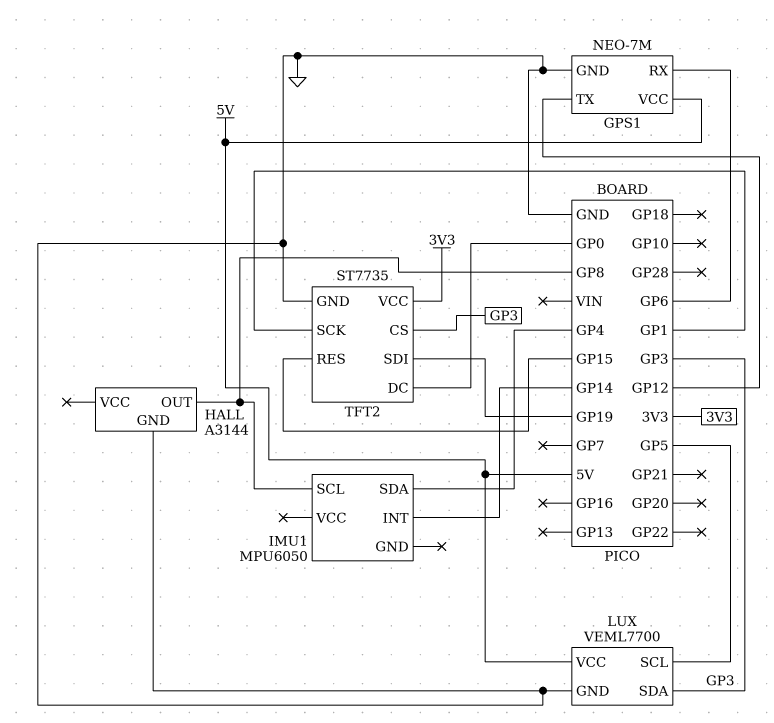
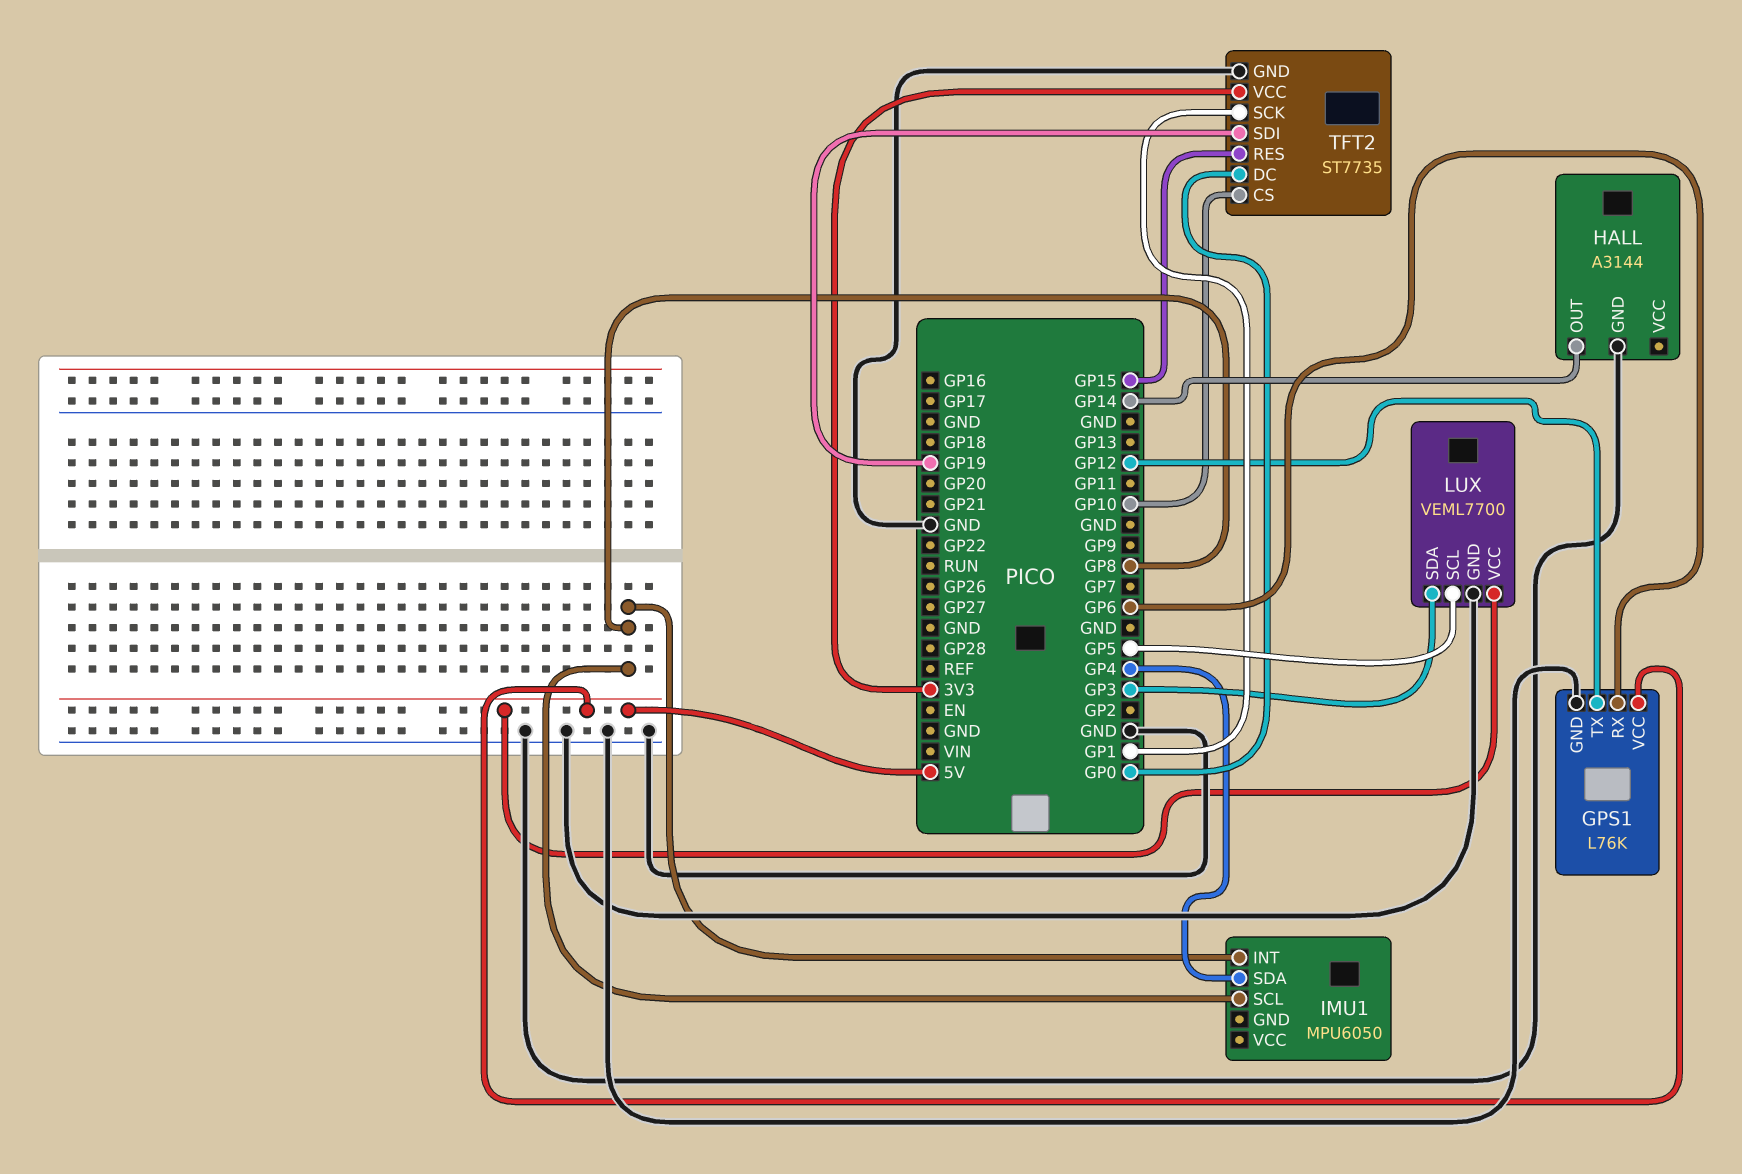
GPS1: NEO-7M -> L76K
HALL pin OUT: GP8 -> GP14
IMU1 pin INT: GP14 -> GP8
TFT2 pin CS: GP3 -> GP10

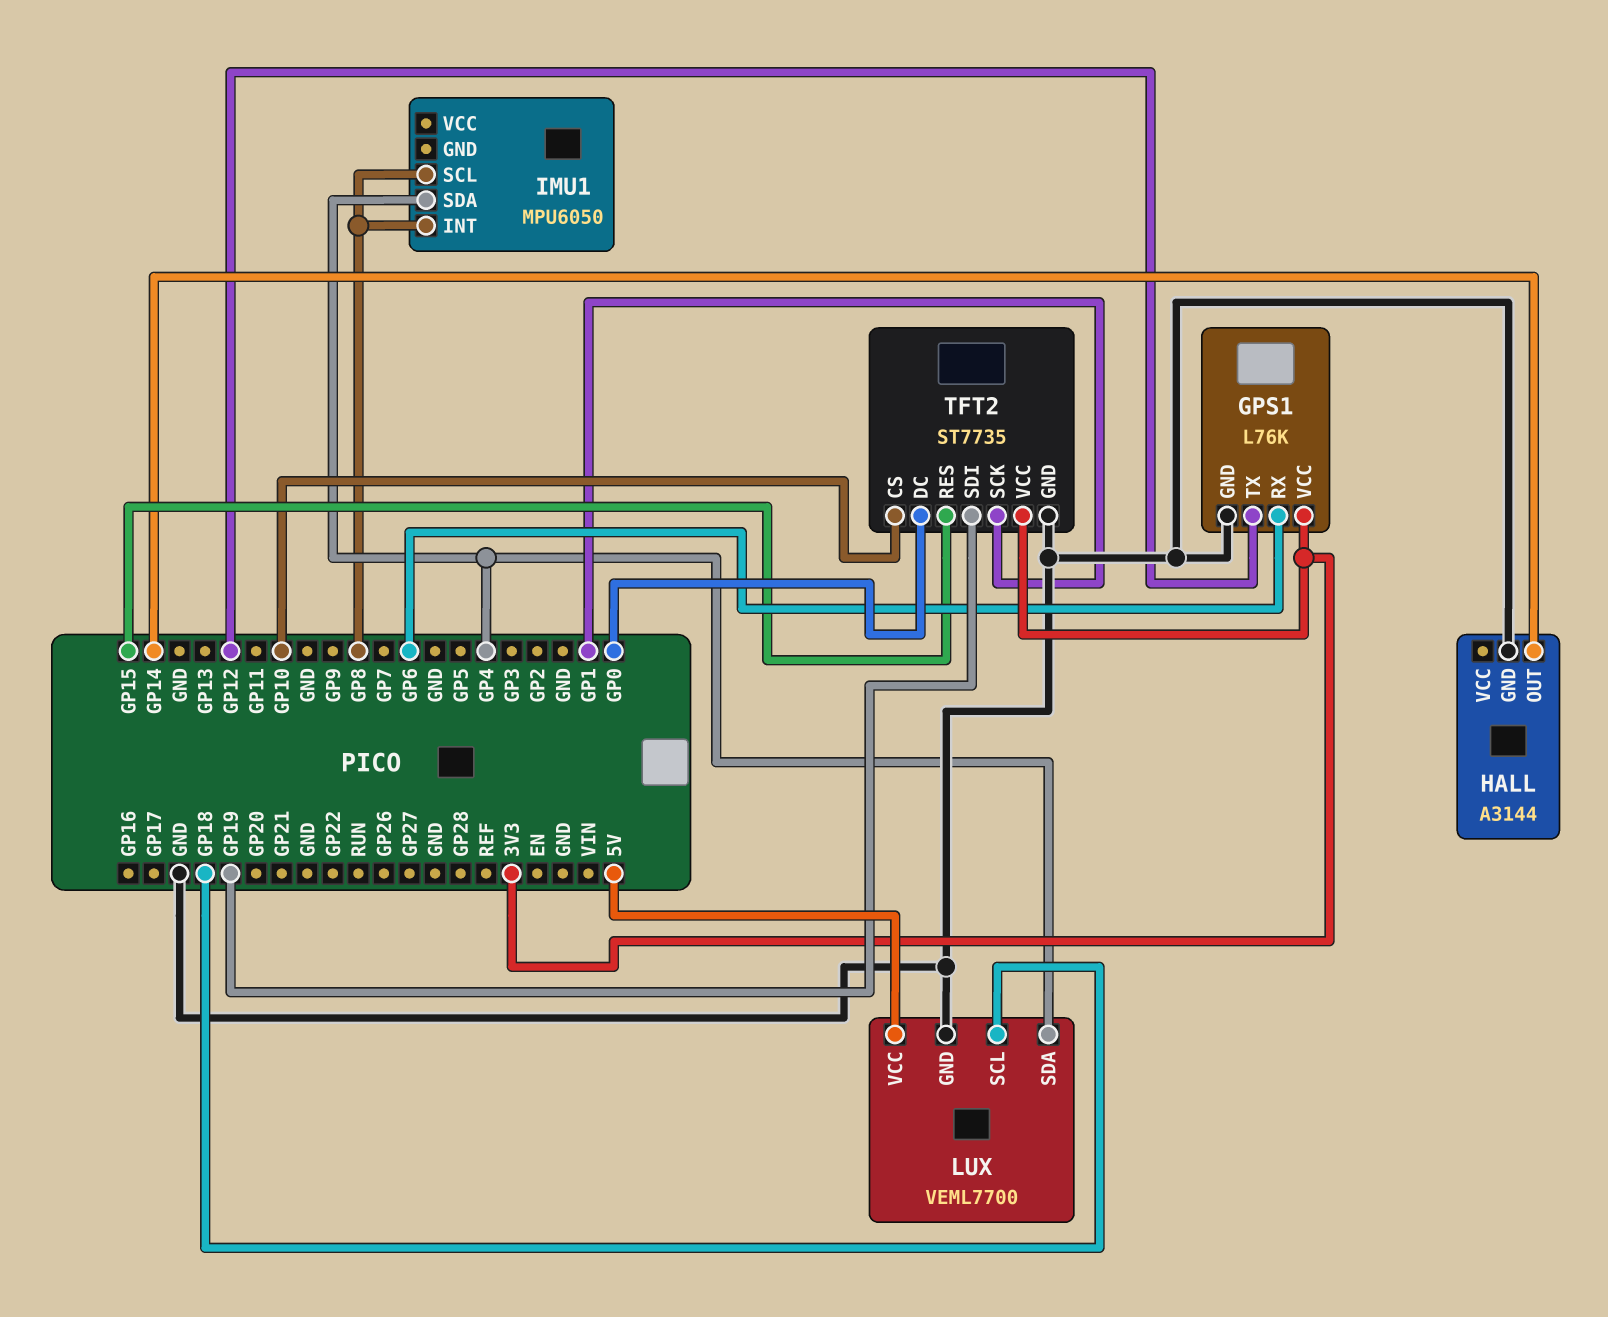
GPS1 pin VCC: 5V -> 3V3
LUX pin SCL: GP5 -> GP18
LUX pin SDA: GP3 -> GP4

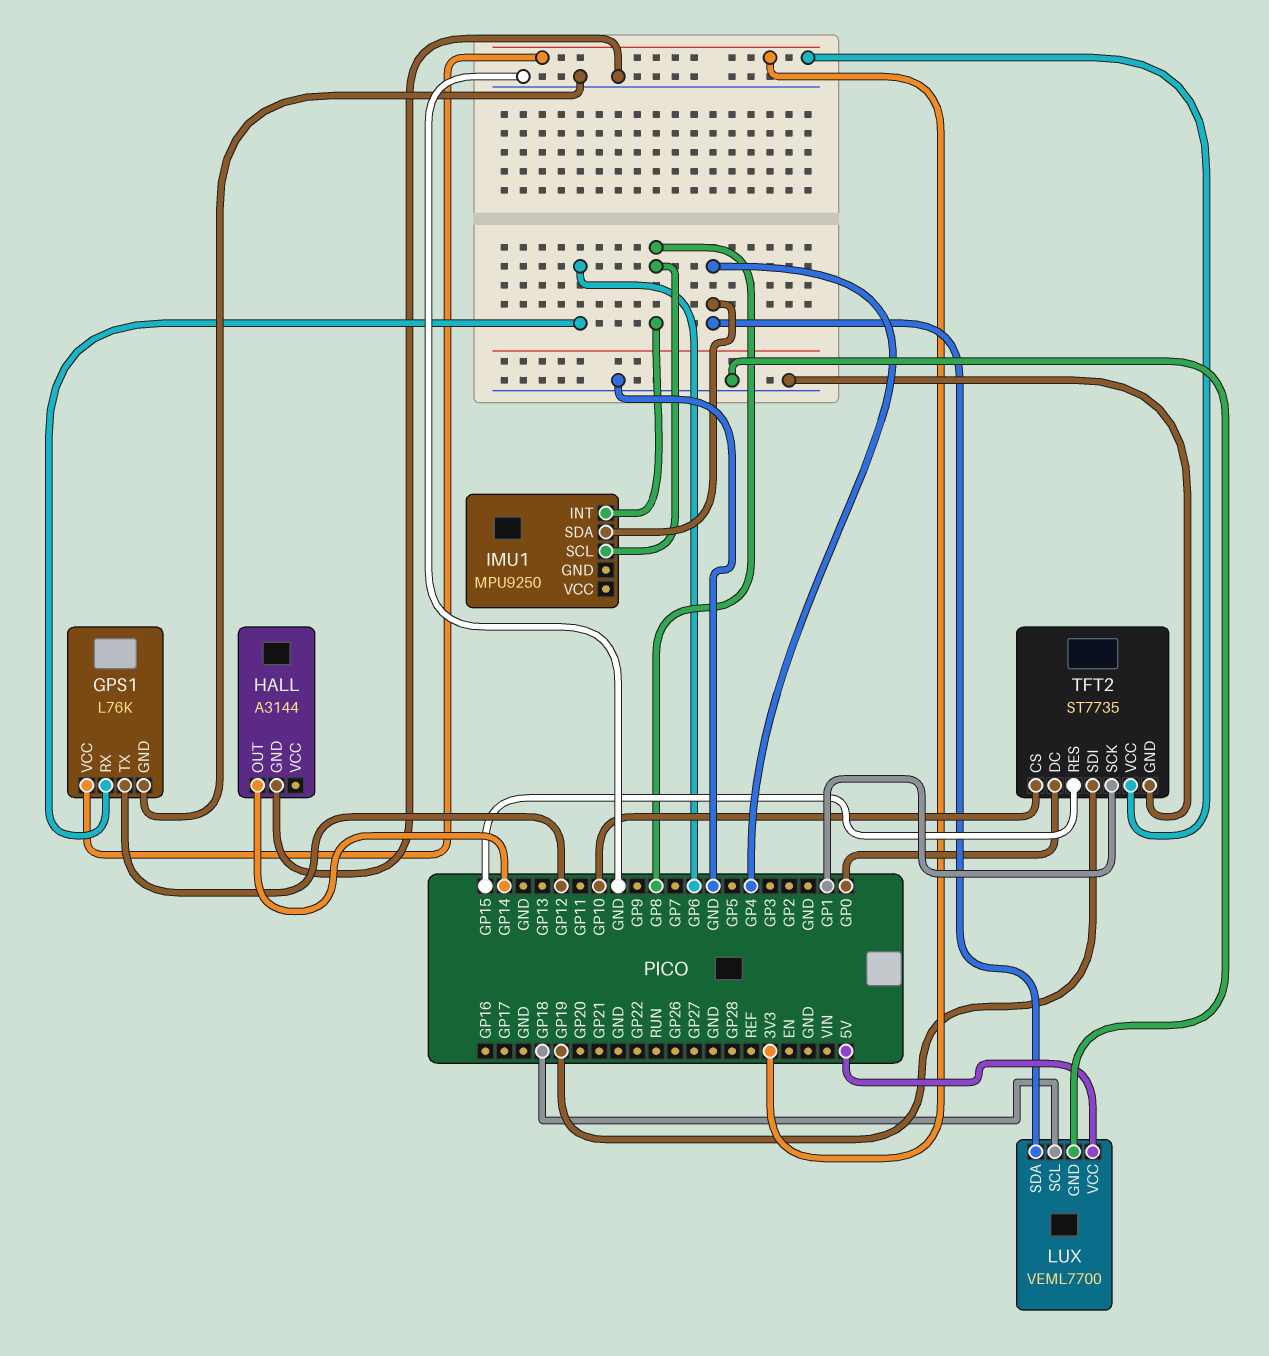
IMU1: MPU6050 -> MPU9250

